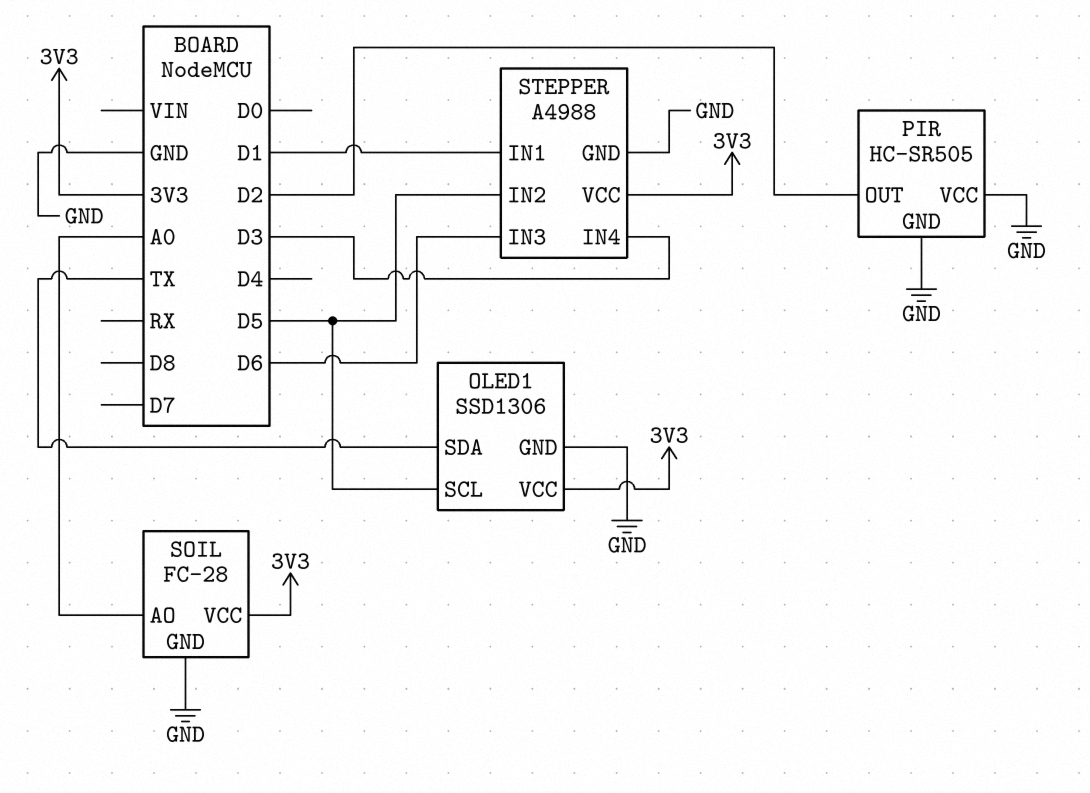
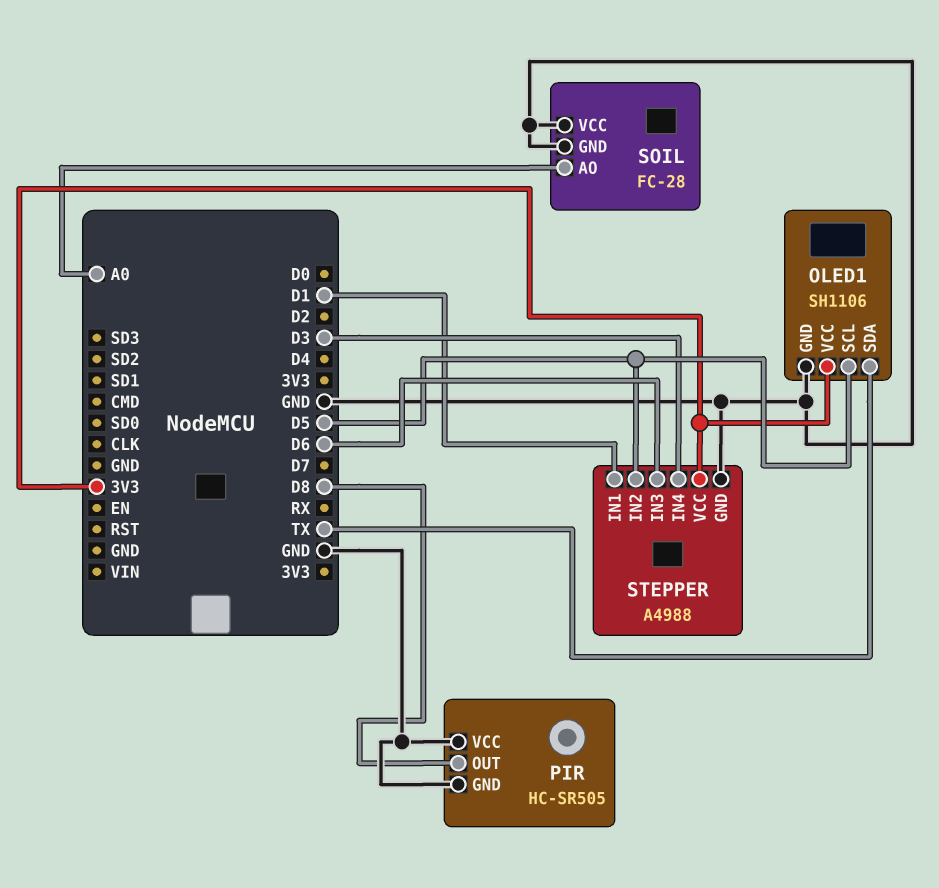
OLED1: SSD1306 -> SH1106
PIR pin OUT: D2 -> D8
SOIL pin VCC: 3V3 -> GND

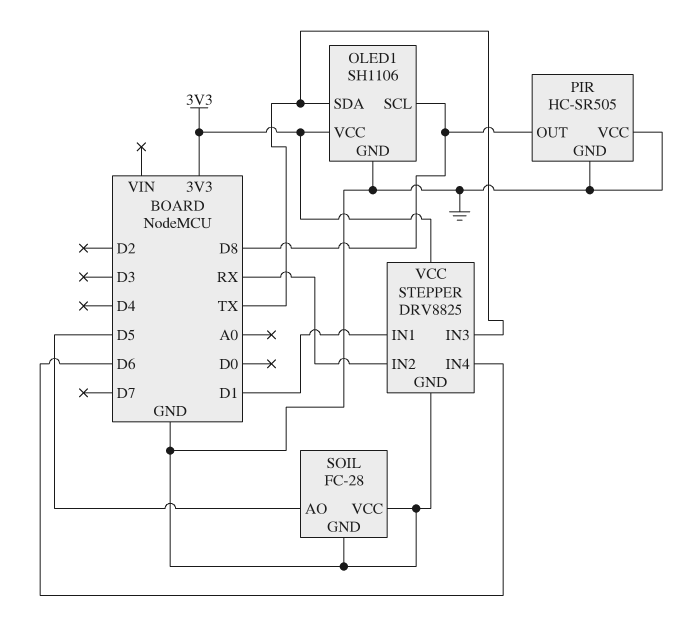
OLED1 pin SCL: D5 -> D8
SOIL pin AO: A0 -> D5
STEPPER: A4988 -> DRV8825
STEPPER pin IN2: D5 -> RX
STEPPER pin IN3: D6 -> TX
STEPPER pin IN4: D3 -> D6

